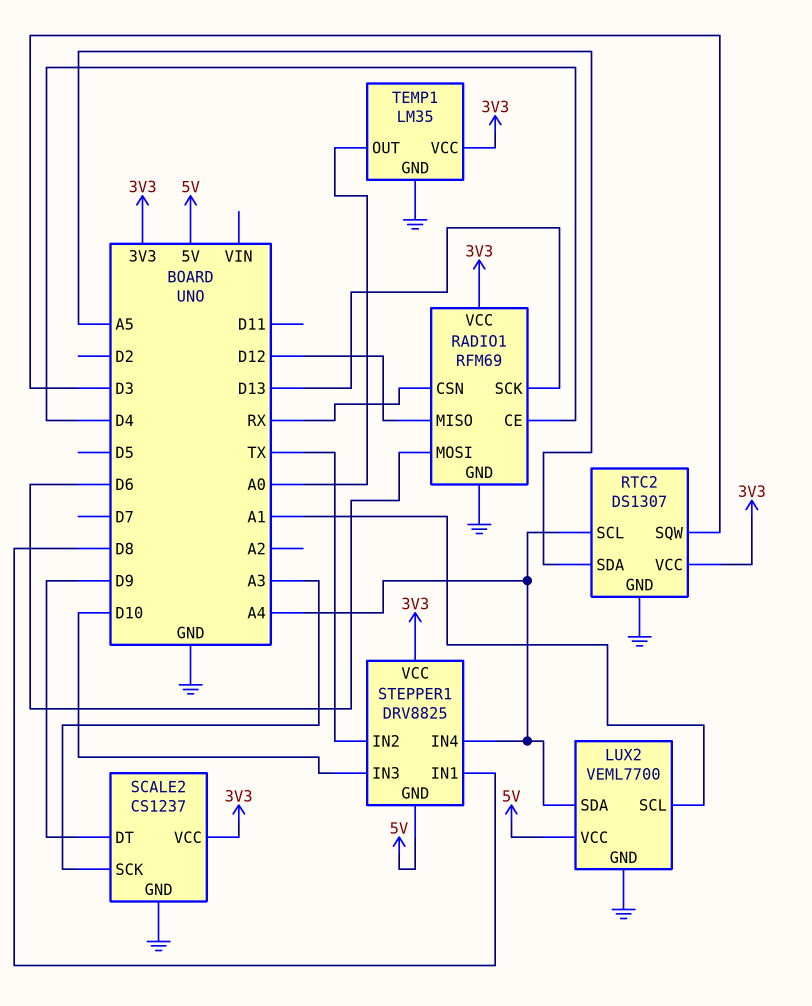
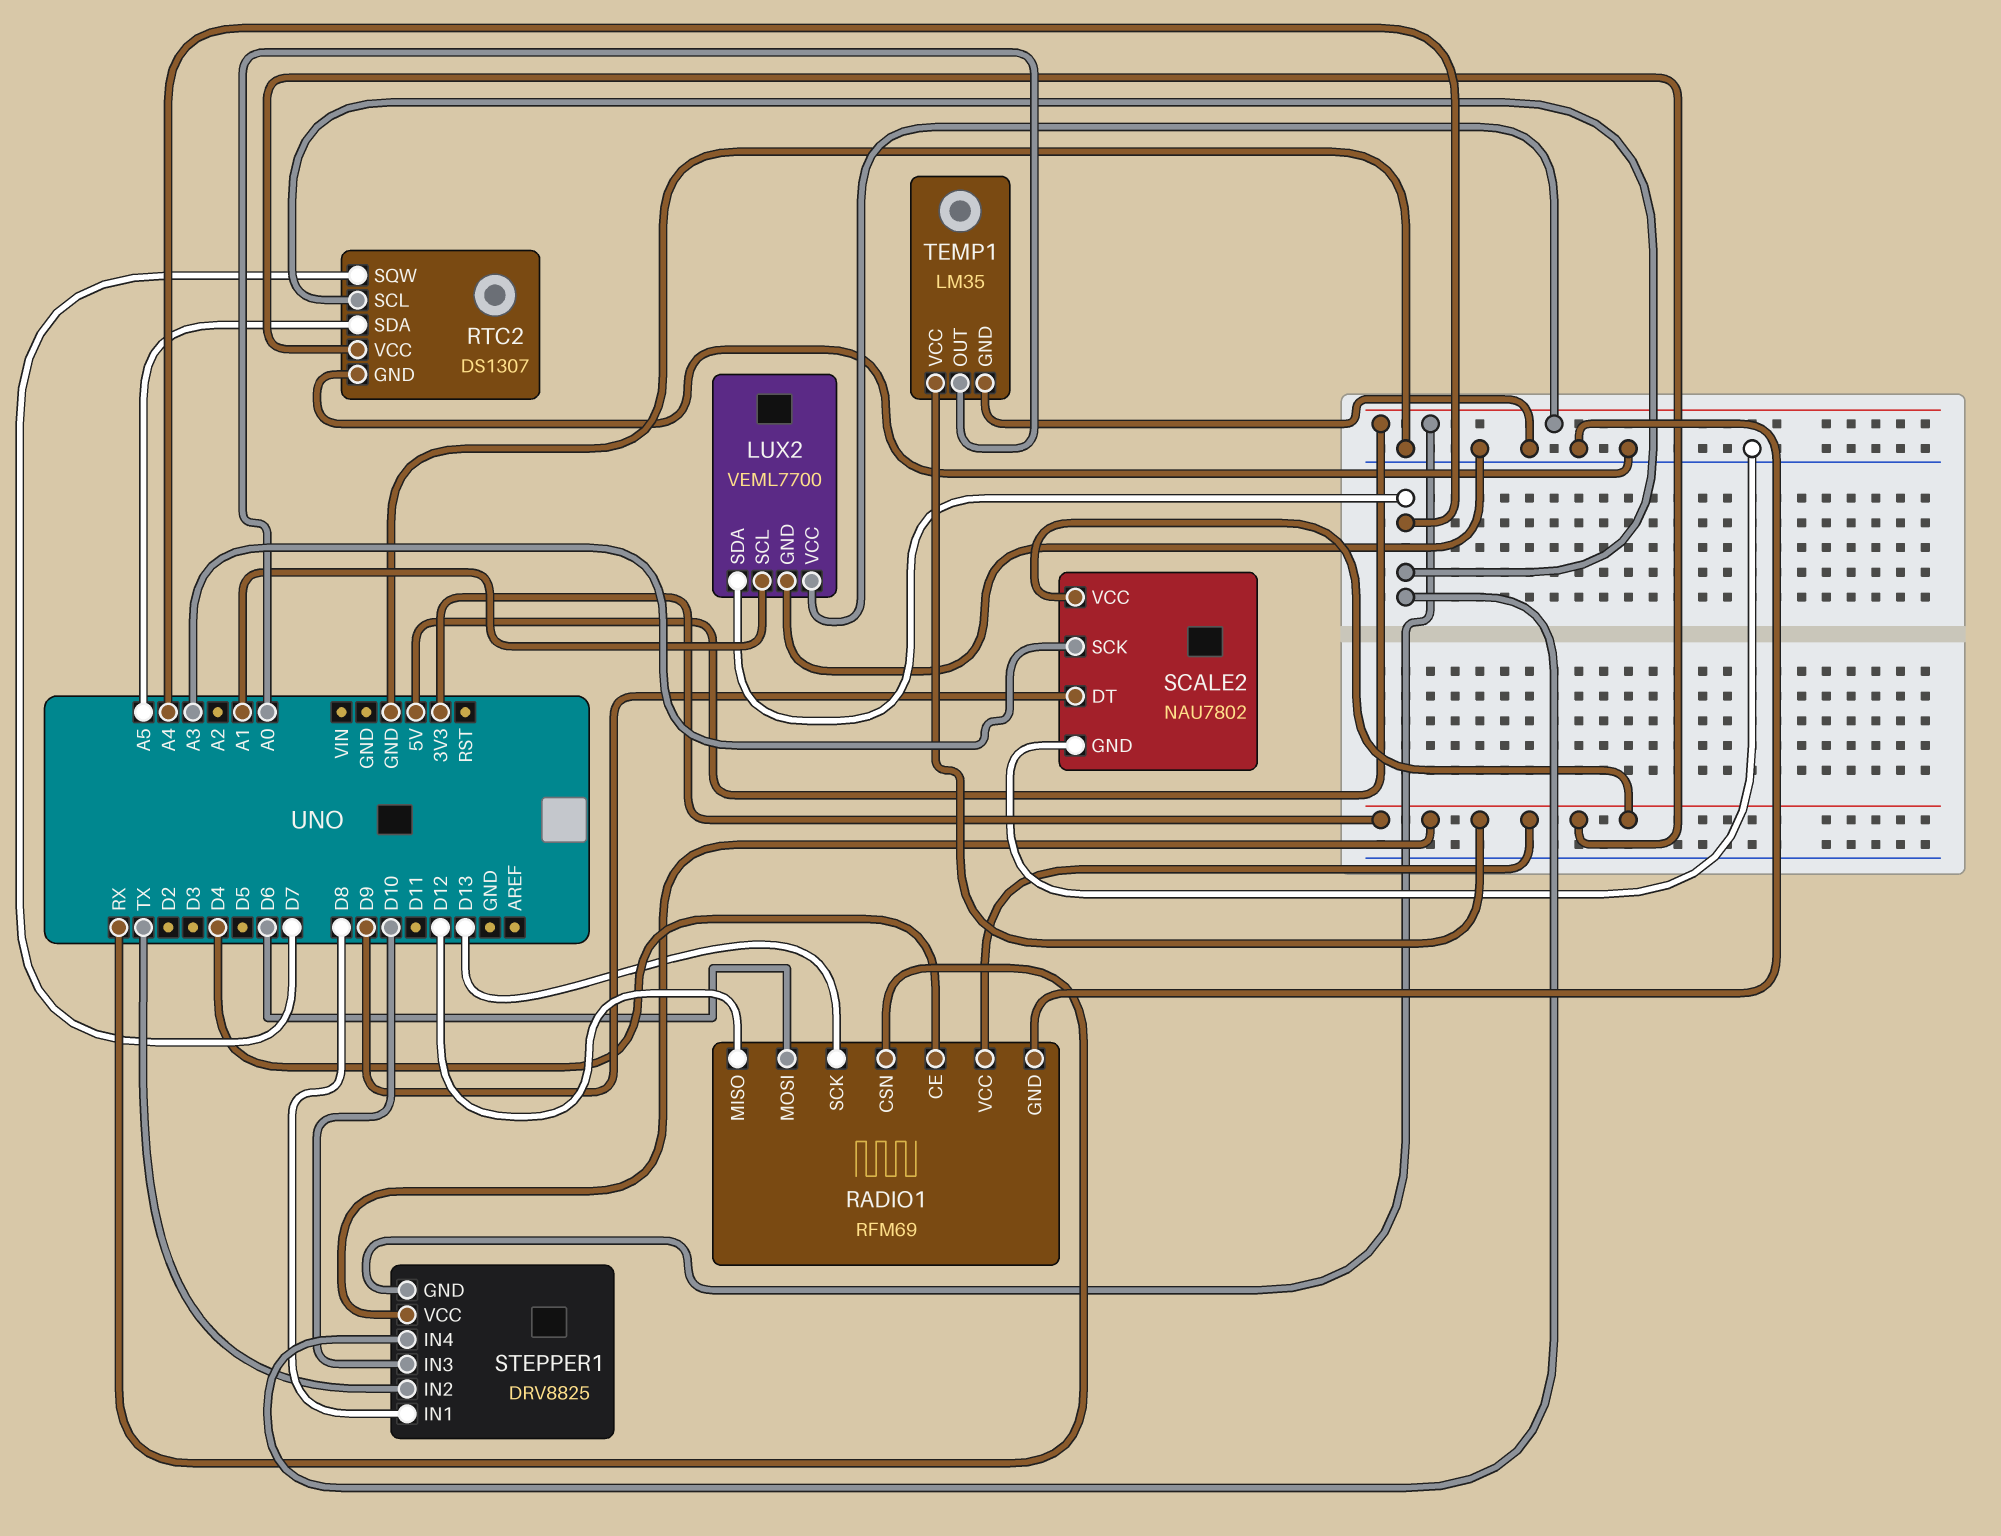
RTC2 pin SQW: D3 -> D7
SCALE2: CS1237 -> NAU7802

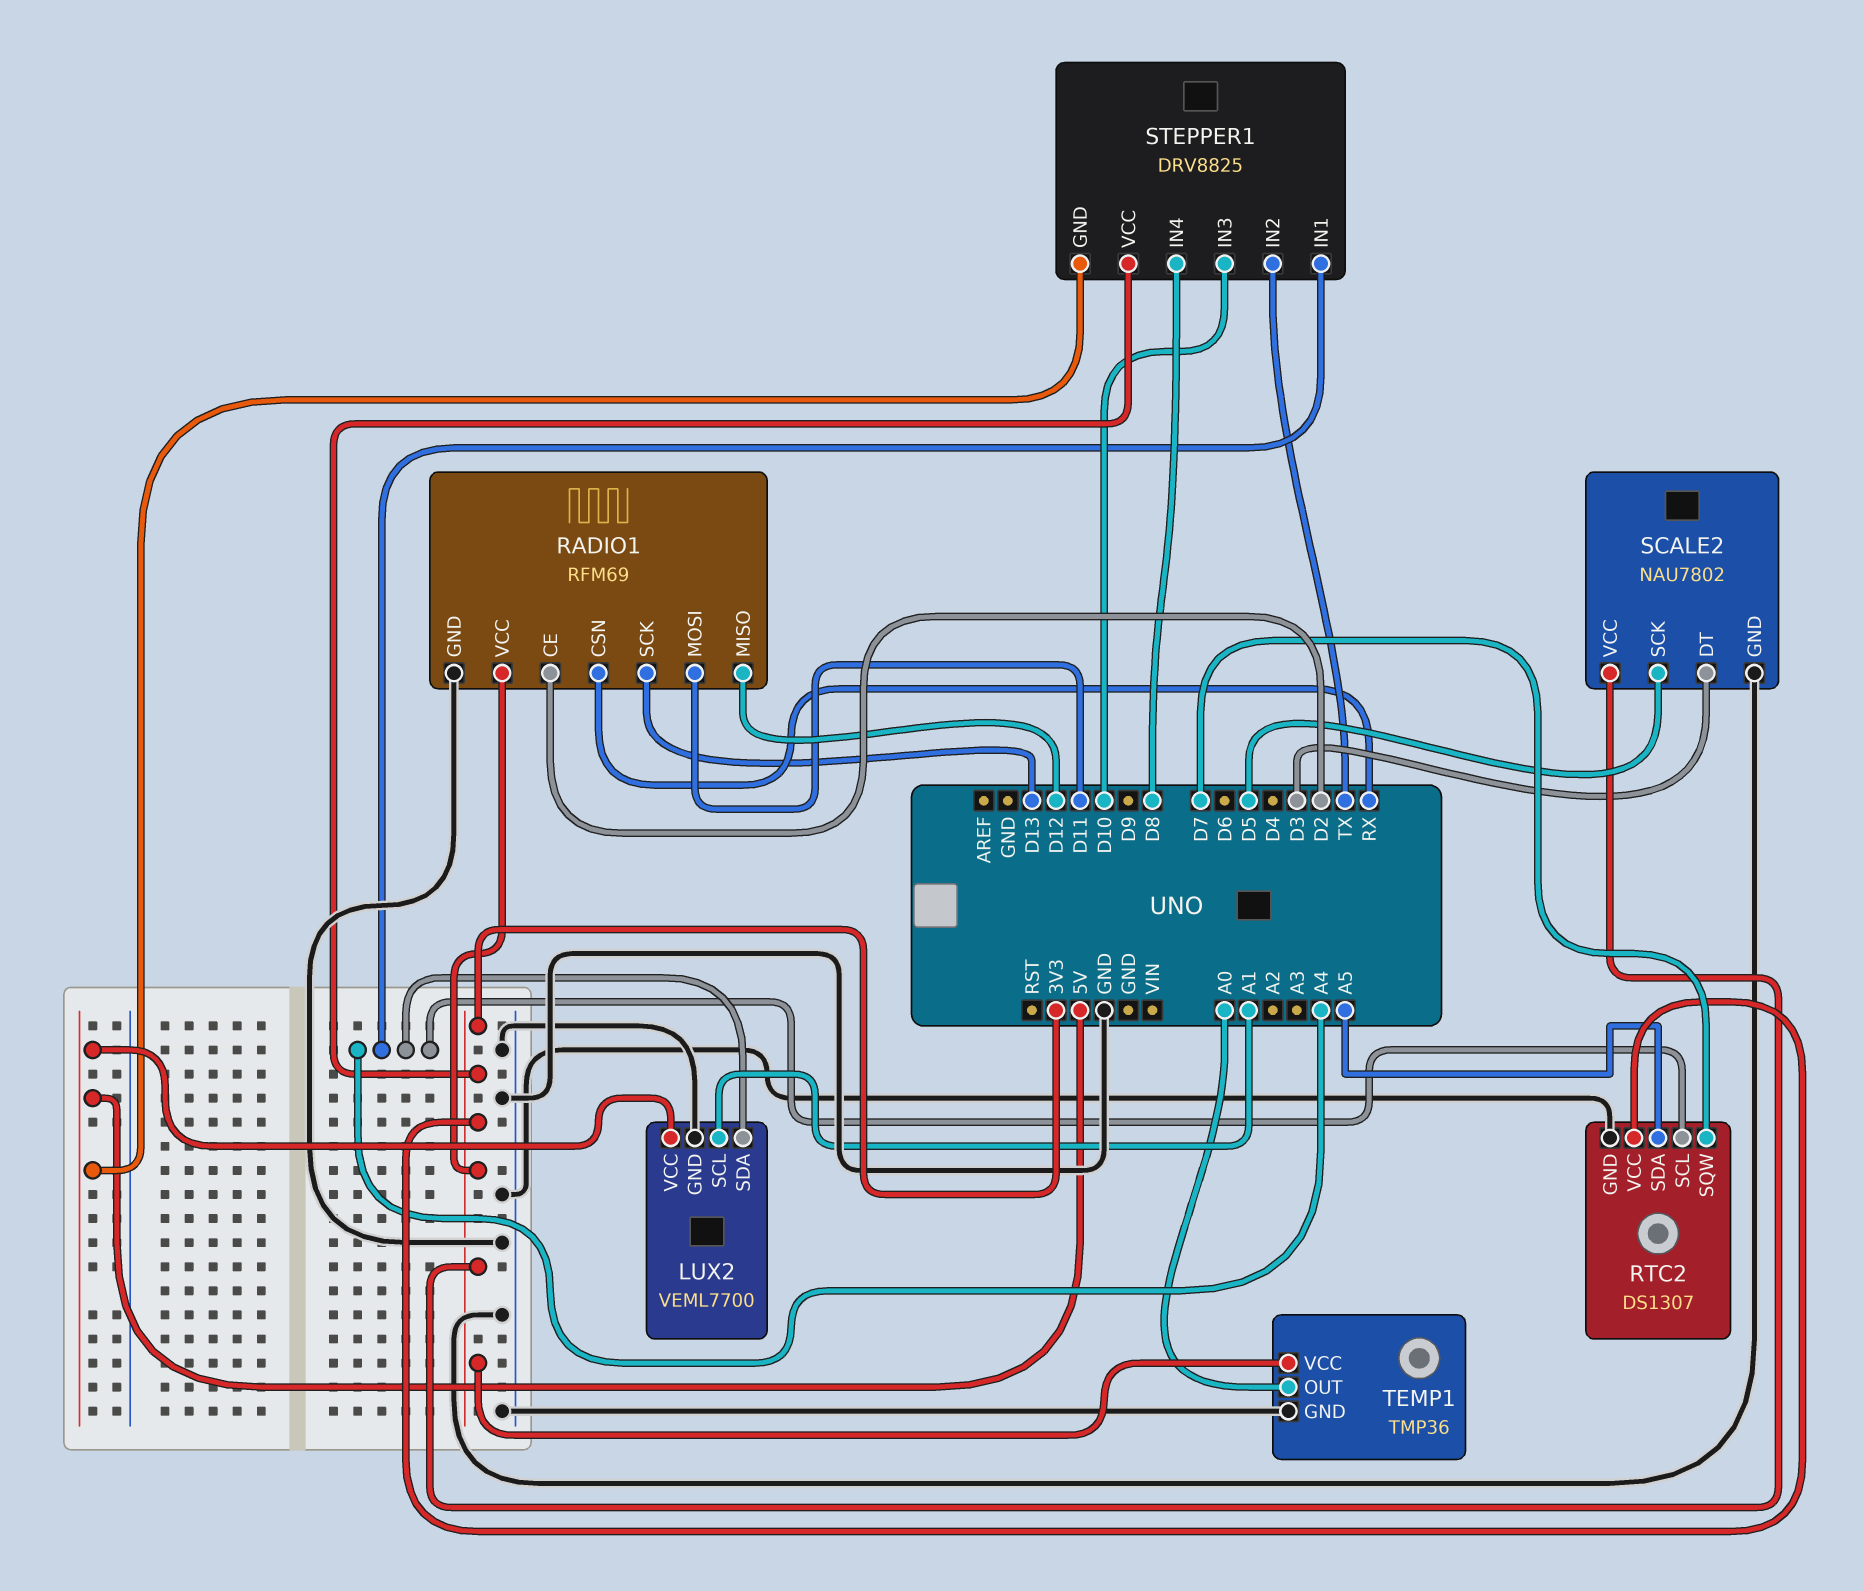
RADIO1 pin CE: D4 -> D2
RADIO1 pin MOSI: D6 -> D11
SCALE2 pin DT: D9 -> D3
SCALE2 pin SCK: A3 -> D5
STEPPER1 pin IN1: D8 -> A4
STEPPER1 pin IN4: A4 -> D8
TEMP1: LM35 -> TMP36

